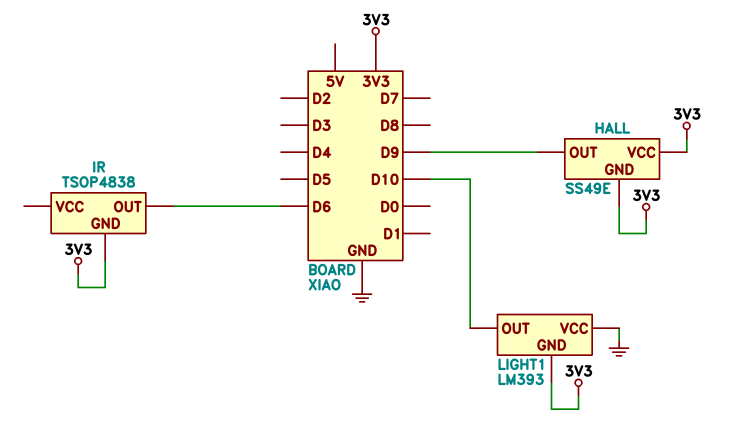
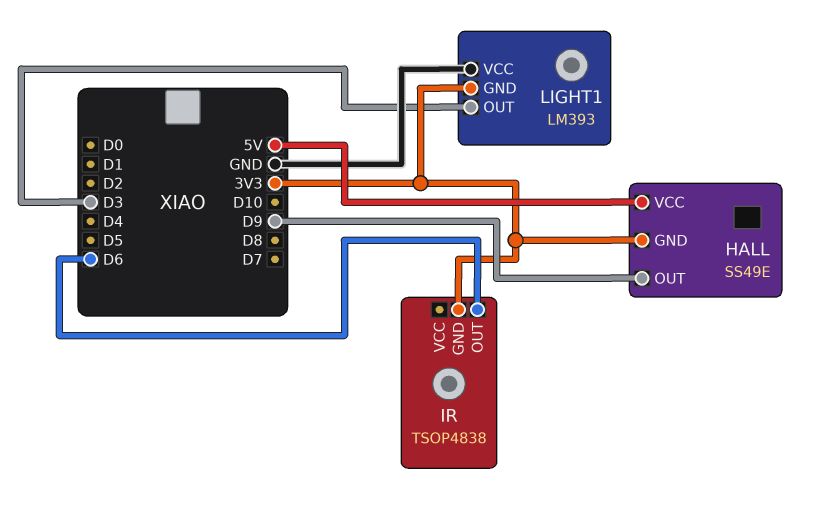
HALL pin VCC: 3V3 -> 5V
LIGHT1 pin OUT: D10 -> D3

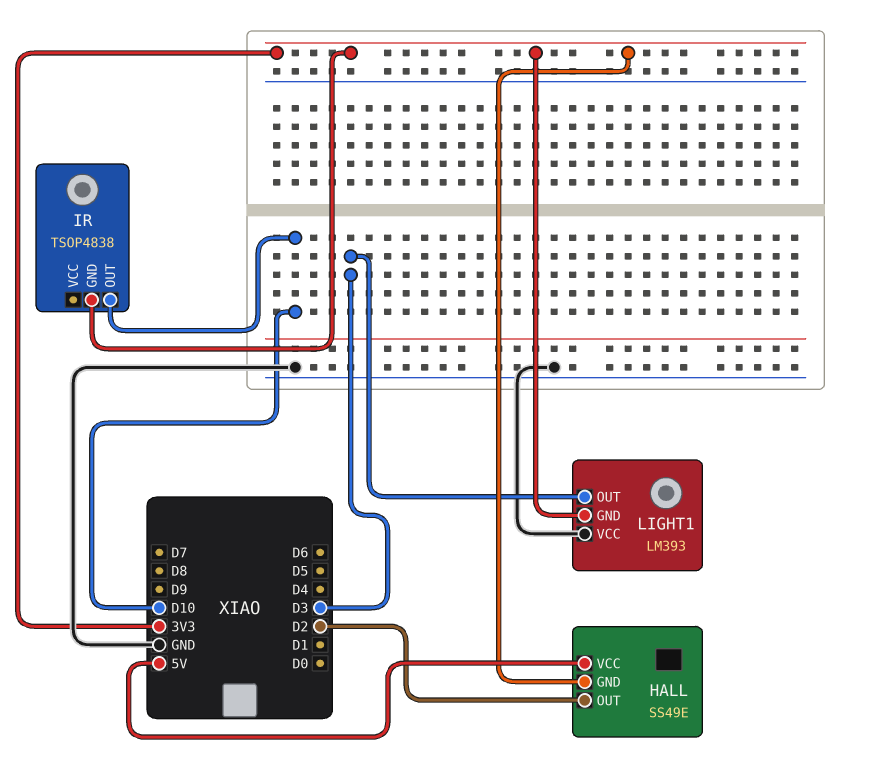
HALL pin OUT: D9 -> D2
IR pin OUT: D6 -> D10

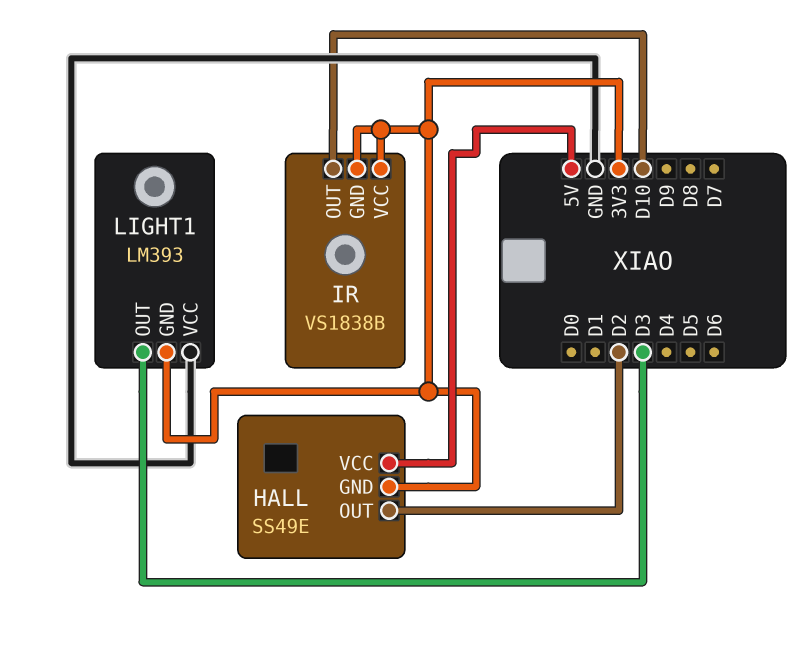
IR: TSOP4838 -> VS1838B
IR pin VCC: none -> 3V3

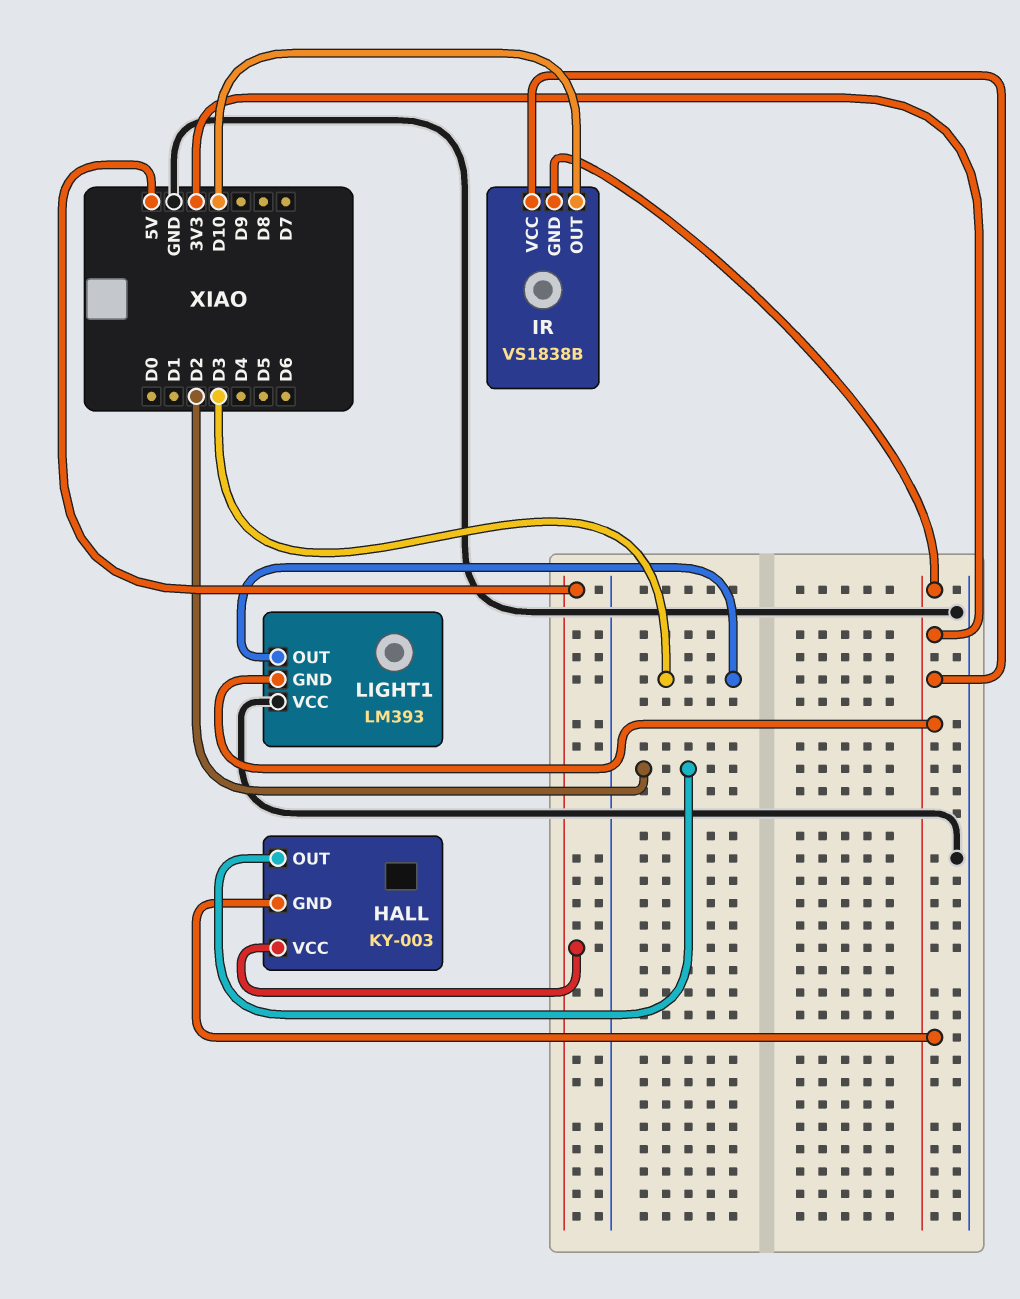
HALL: SS49E -> KY-003

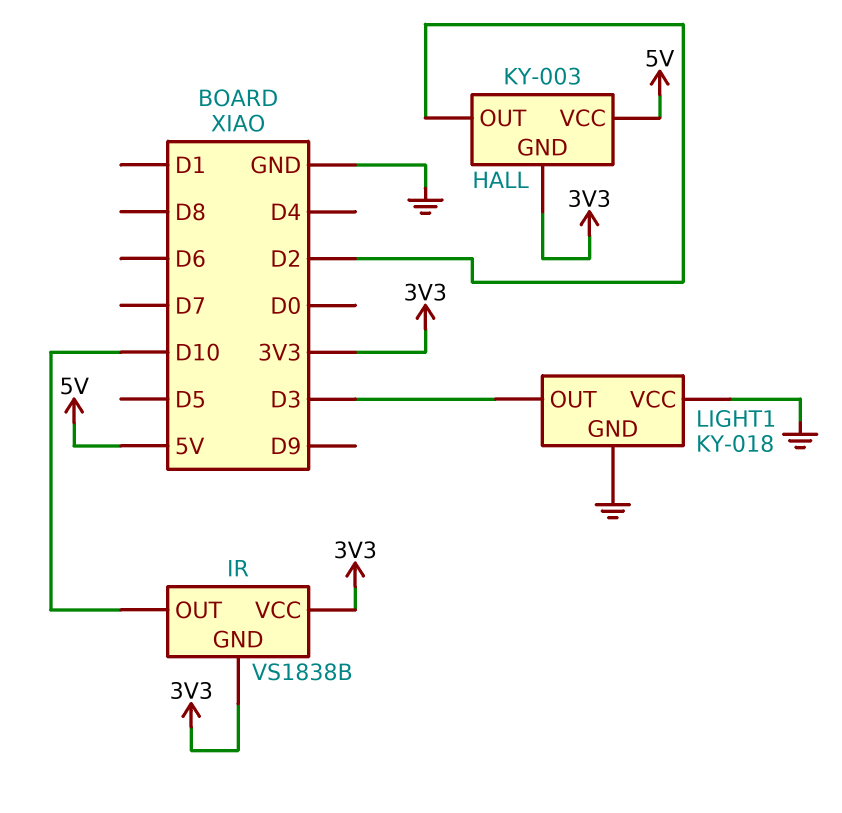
LIGHT1: LM393 -> KY-018
LIGHT1 pin GND: 3V3 -> GND

